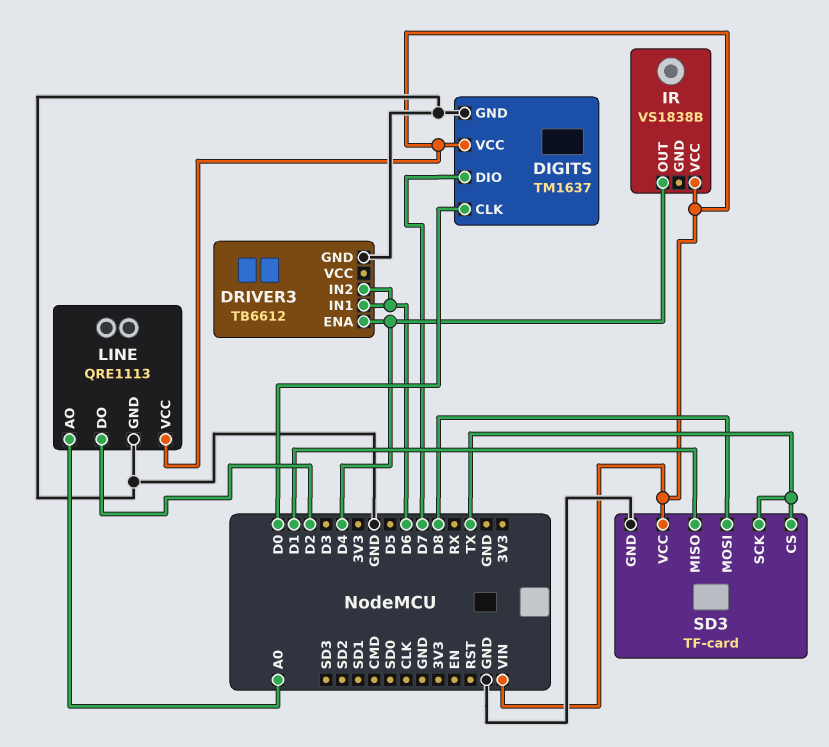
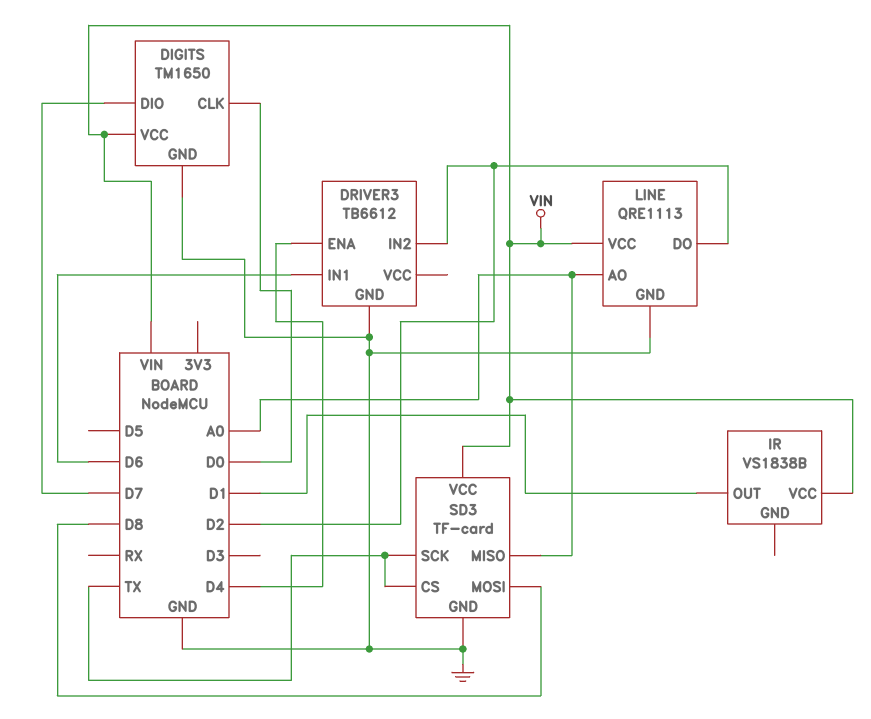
DIGITS: TM1637 -> TM1650
DRIVER3 pin IN2: D6 -> D2
IR pin OUT: D4 -> D1
SD3 pin MISO: D1 -> A0

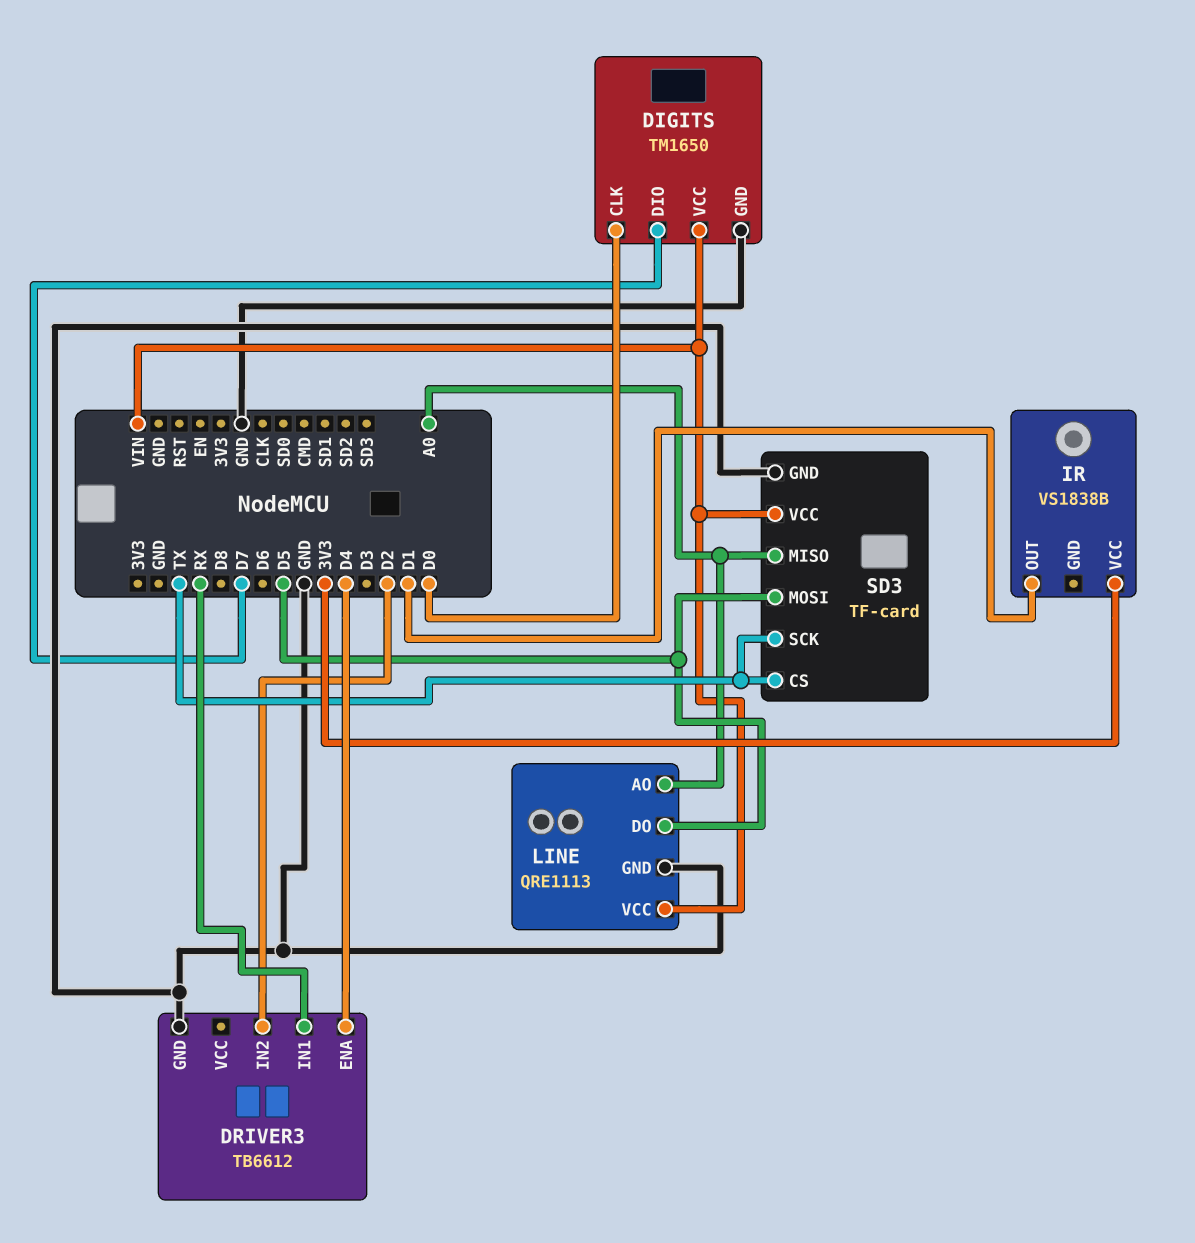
DRIVER3 pin IN1: D6 -> RX
IR pin VCC: VIN -> 3V3
LINE pin DO: D2 -> D5
SD3 pin MOSI: D8 -> D5

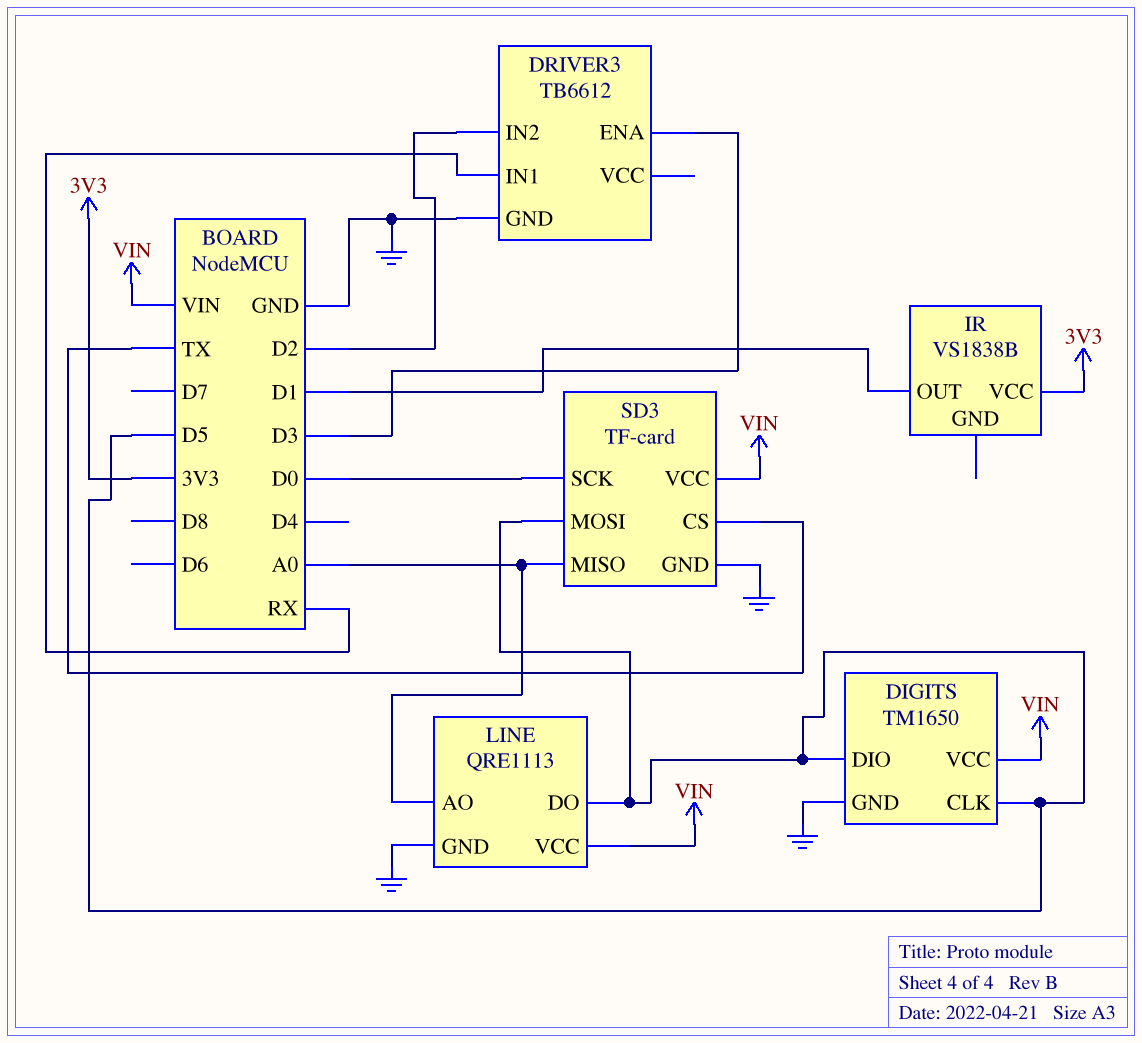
DIGITS pin CLK: D0 -> D5
DIGITS pin DIO: D7 -> D5
DRIVER3 pin ENA: D4 -> D3
SD3 pin SCK: TX -> D0

